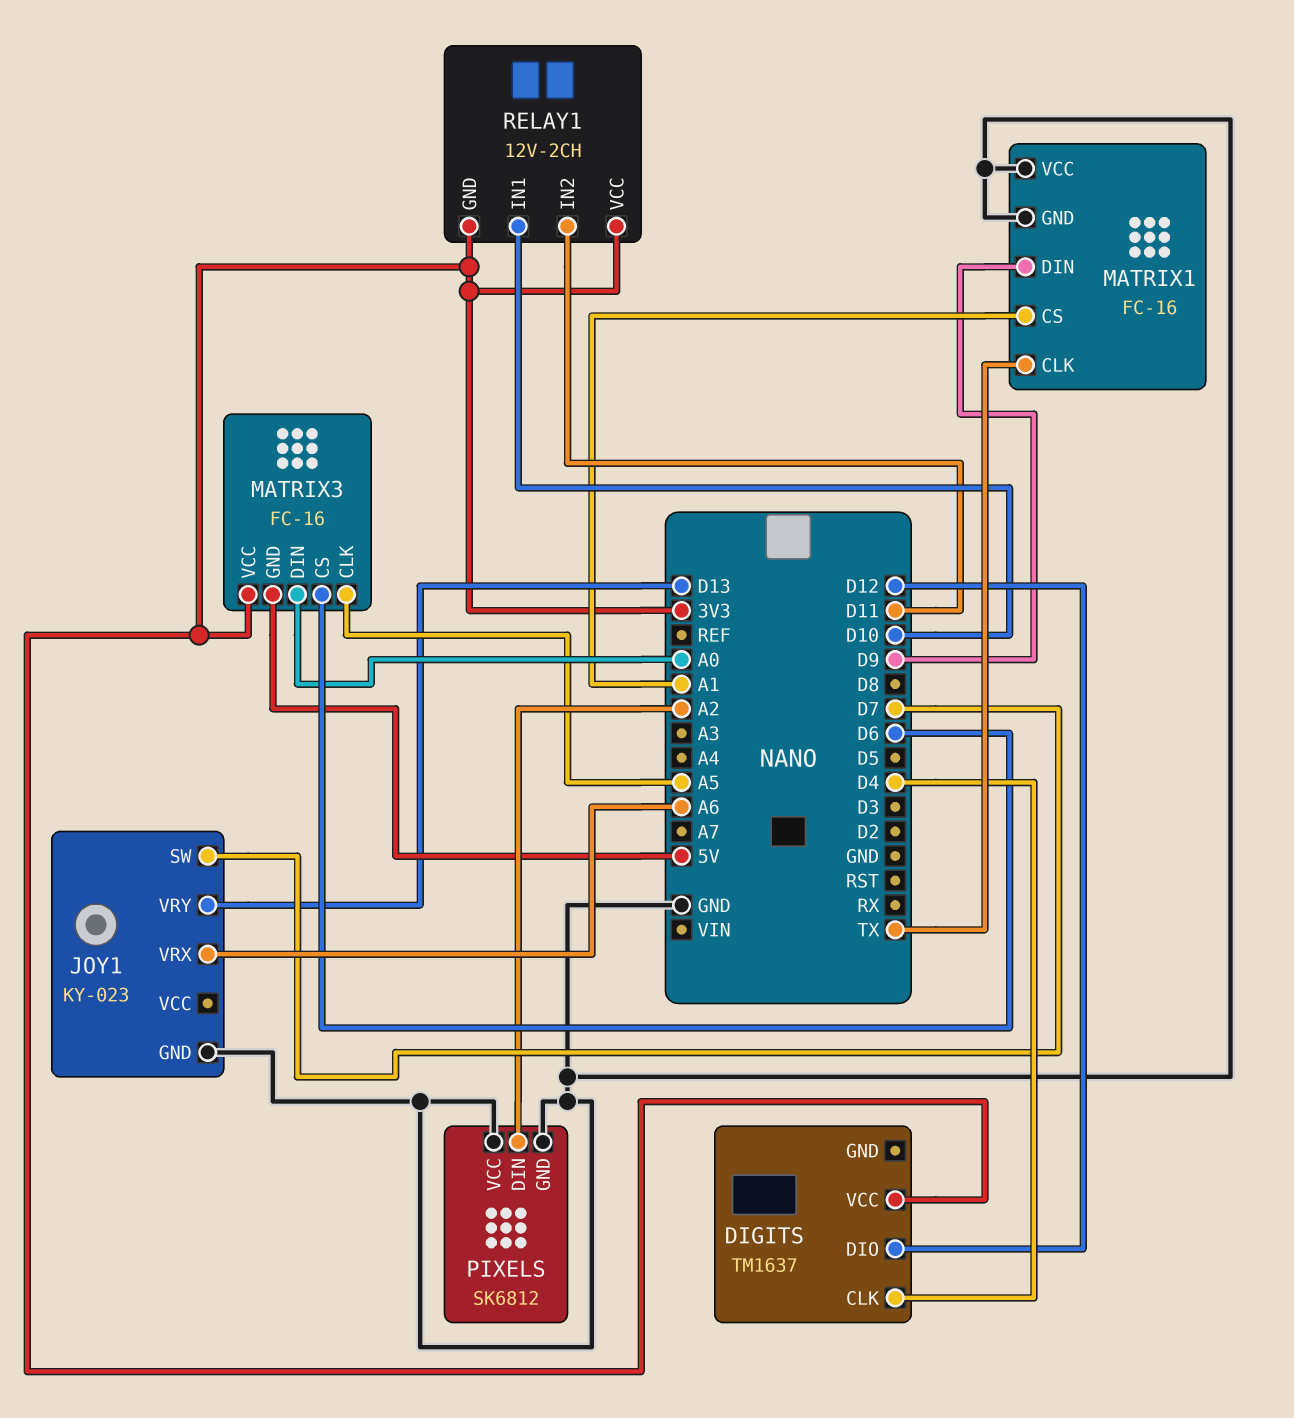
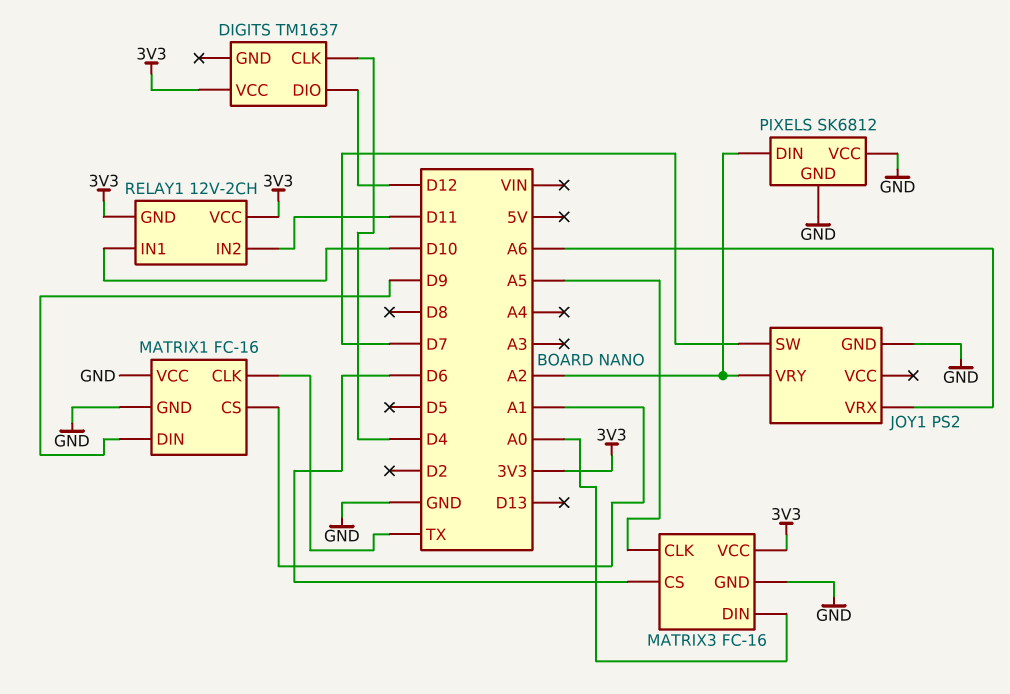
JOY1: KY-023 -> PS2
JOY1 pin VRY: D13 -> A2
MATRIX3 pin GND: 5V -> GND

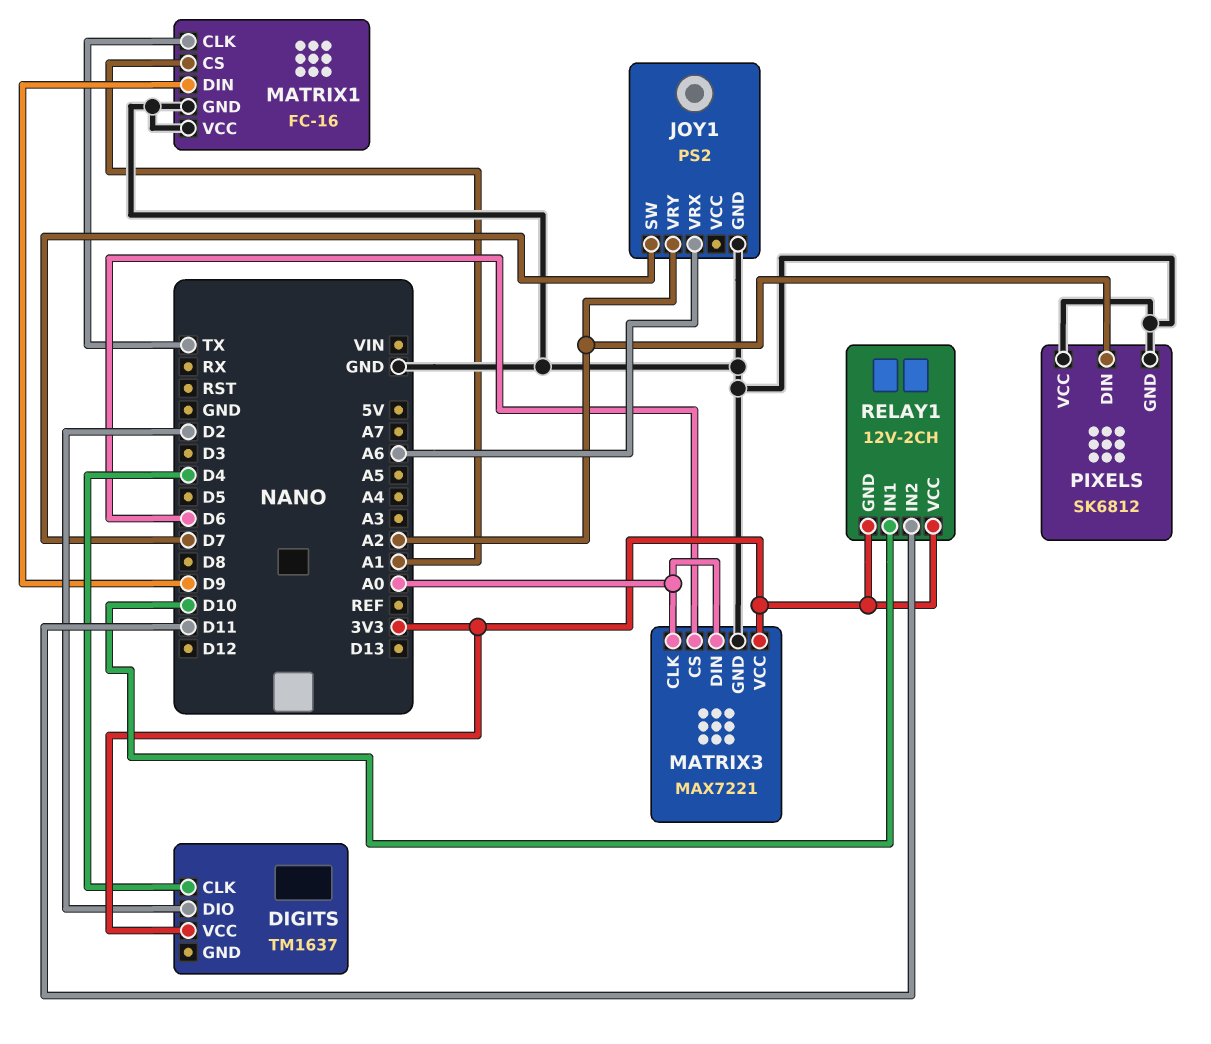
DIGITS pin DIO: D12 -> D2
MATRIX3: FC-16 -> MAX7221
MATRIX3 pin CLK: A5 -> A0

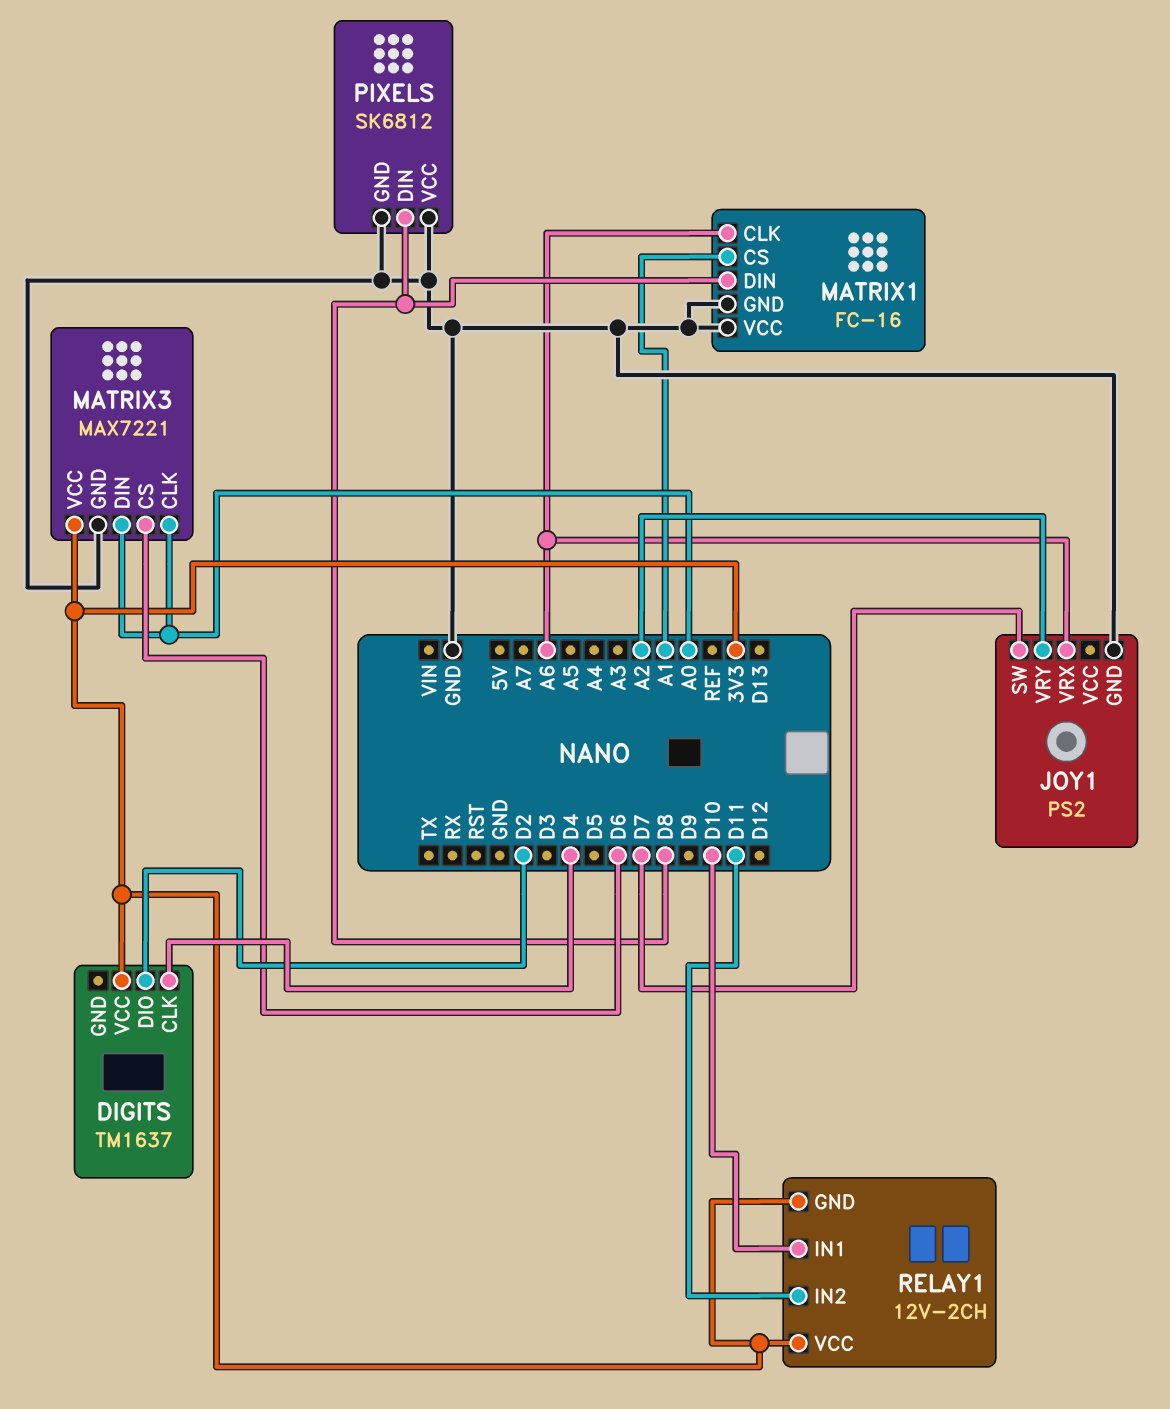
MATRIX1 pin CLK: TX -> A6
MATRIX1 pin DIN: D9 -> D8
PIXELS pin DIN: A2 -> D8

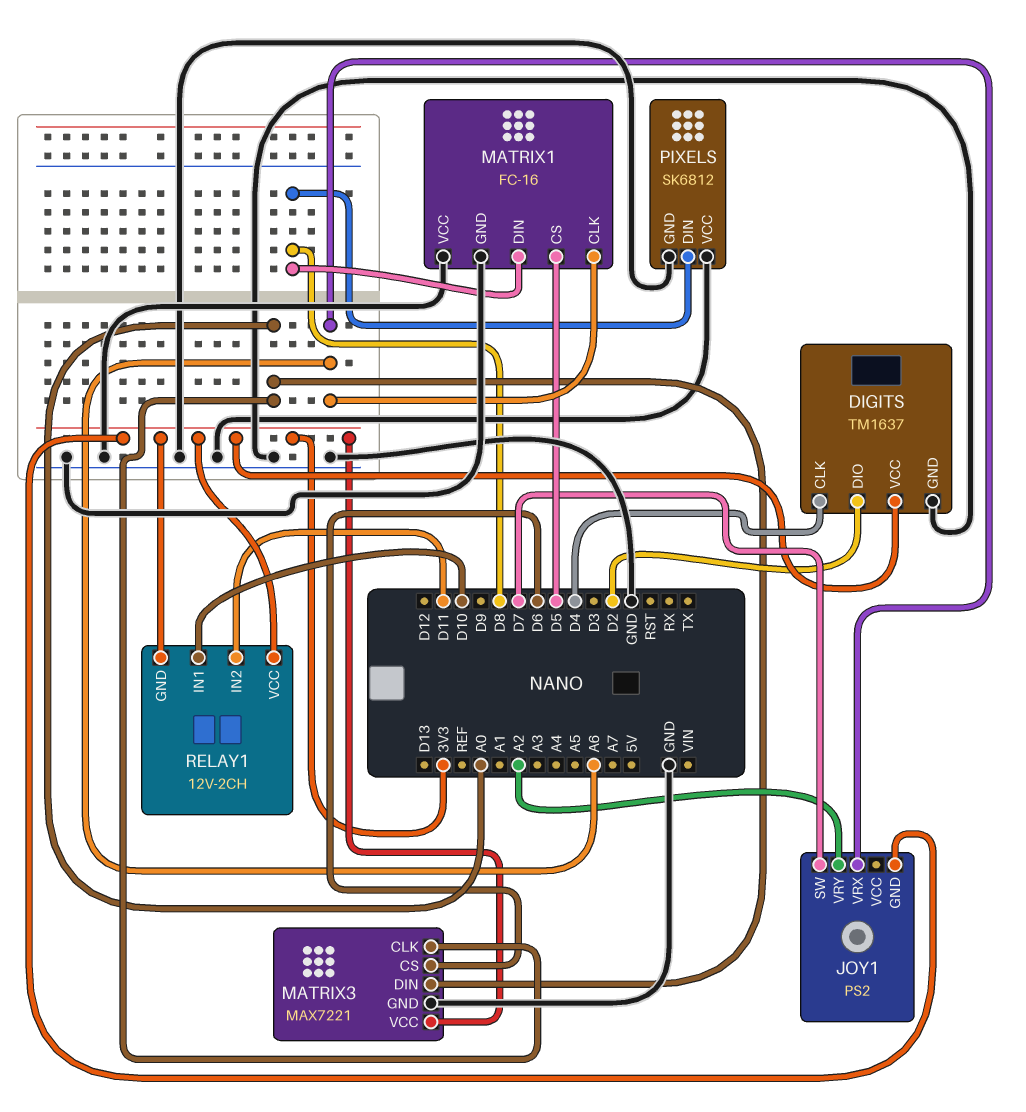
DIGITS pin GND: none -> GND
JOY1 pin GND: GND -> 3V3
MATRIX1 pin CS: A1 -> D5

